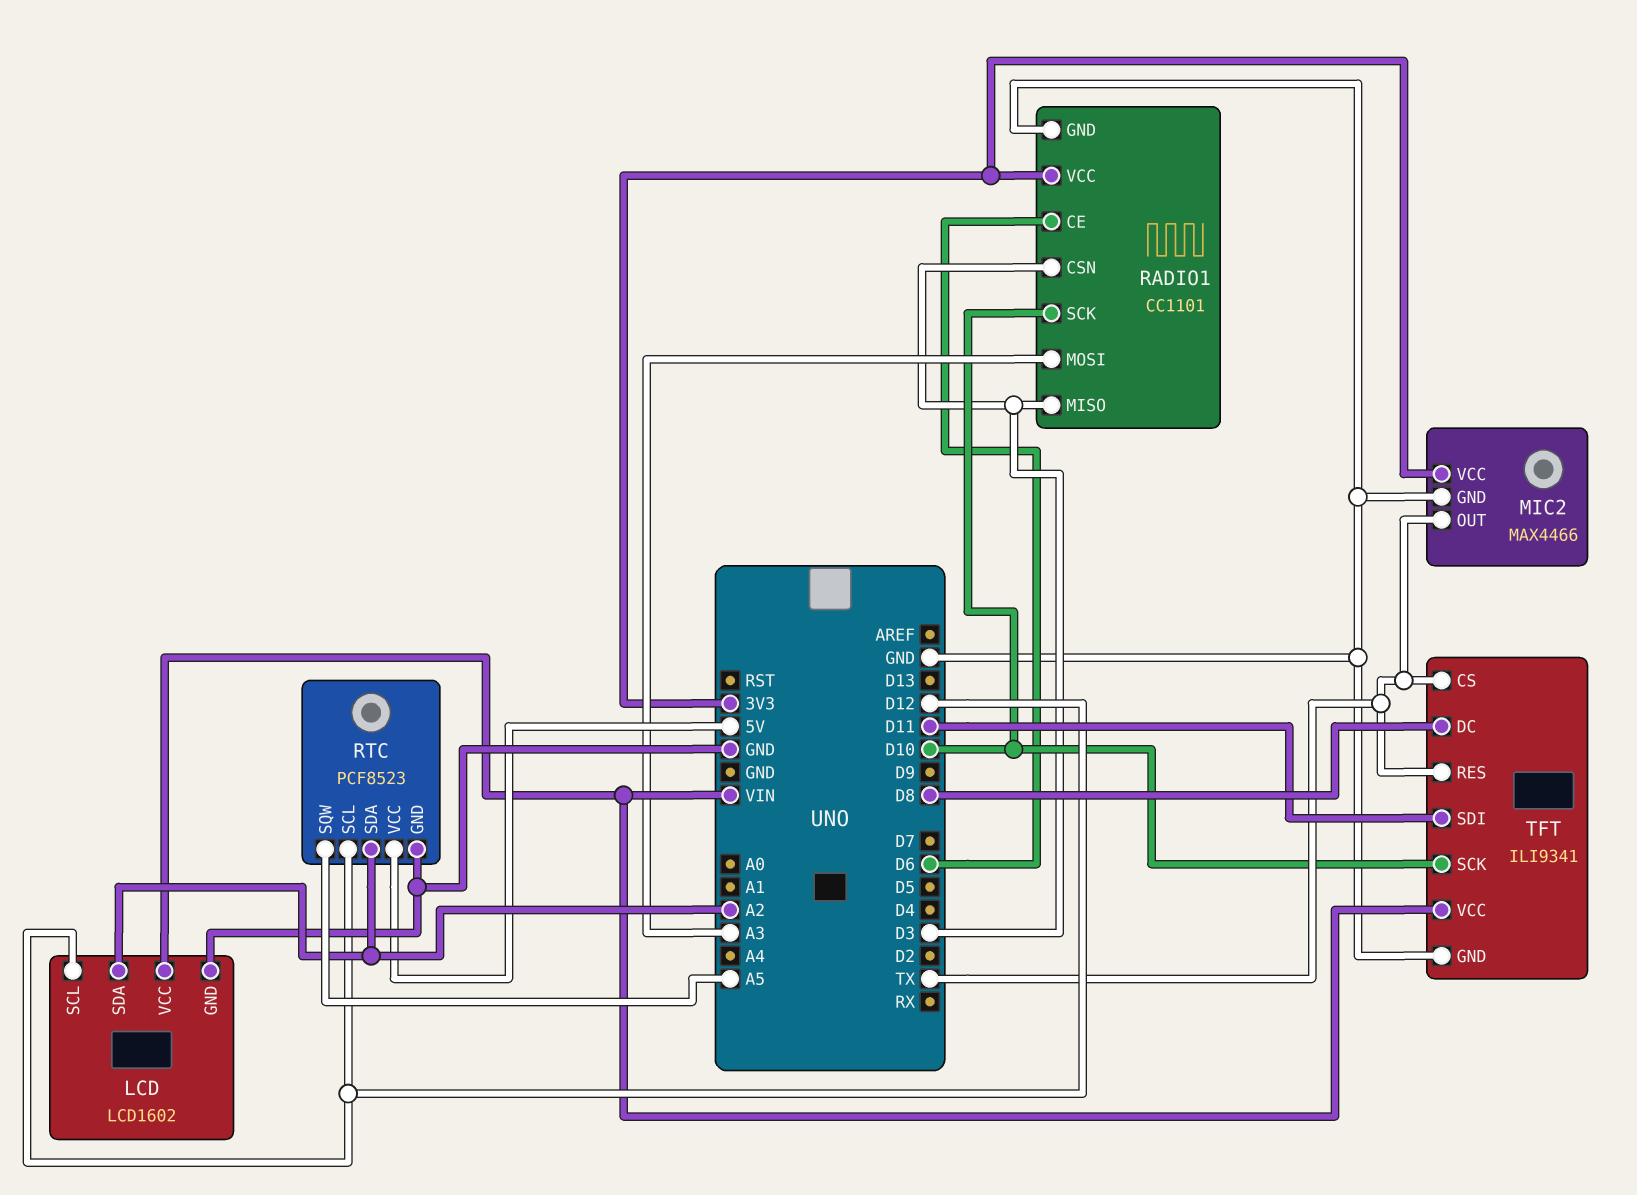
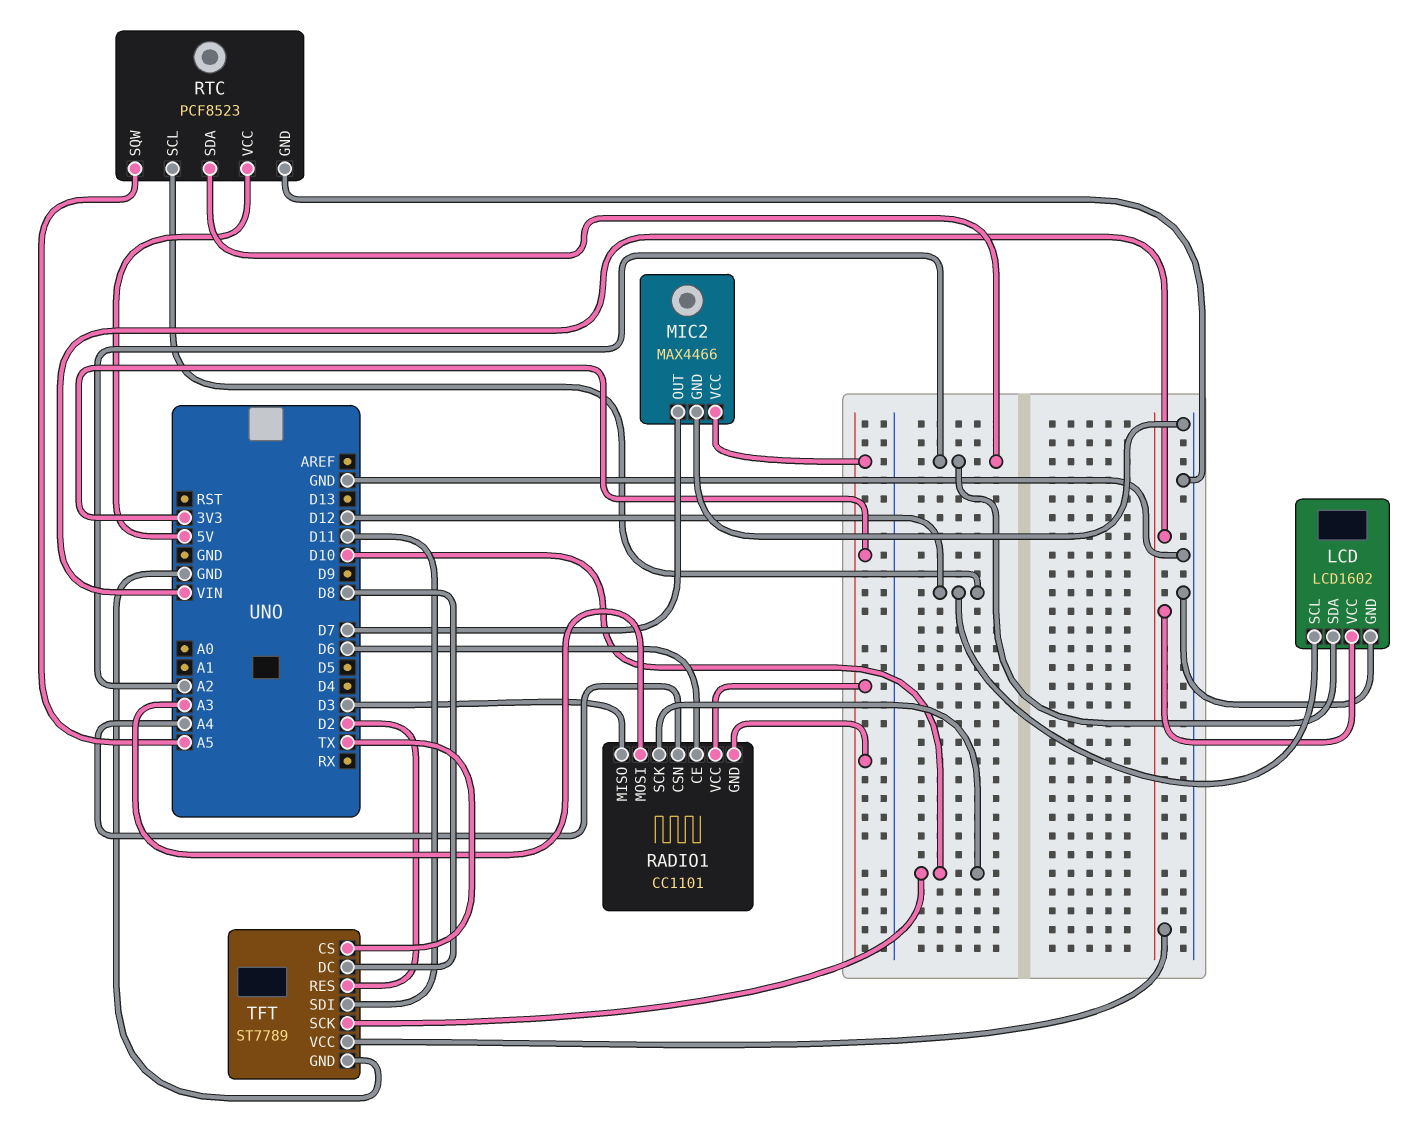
MIC2 pin OUT: TX -> D7
RADIO1 pin CSN: D3 -> A4
RADIO1 pin GND: GND -> 3V3
TFT: ILI9341 -> ST7789
TFT pin RES: TX -> D2

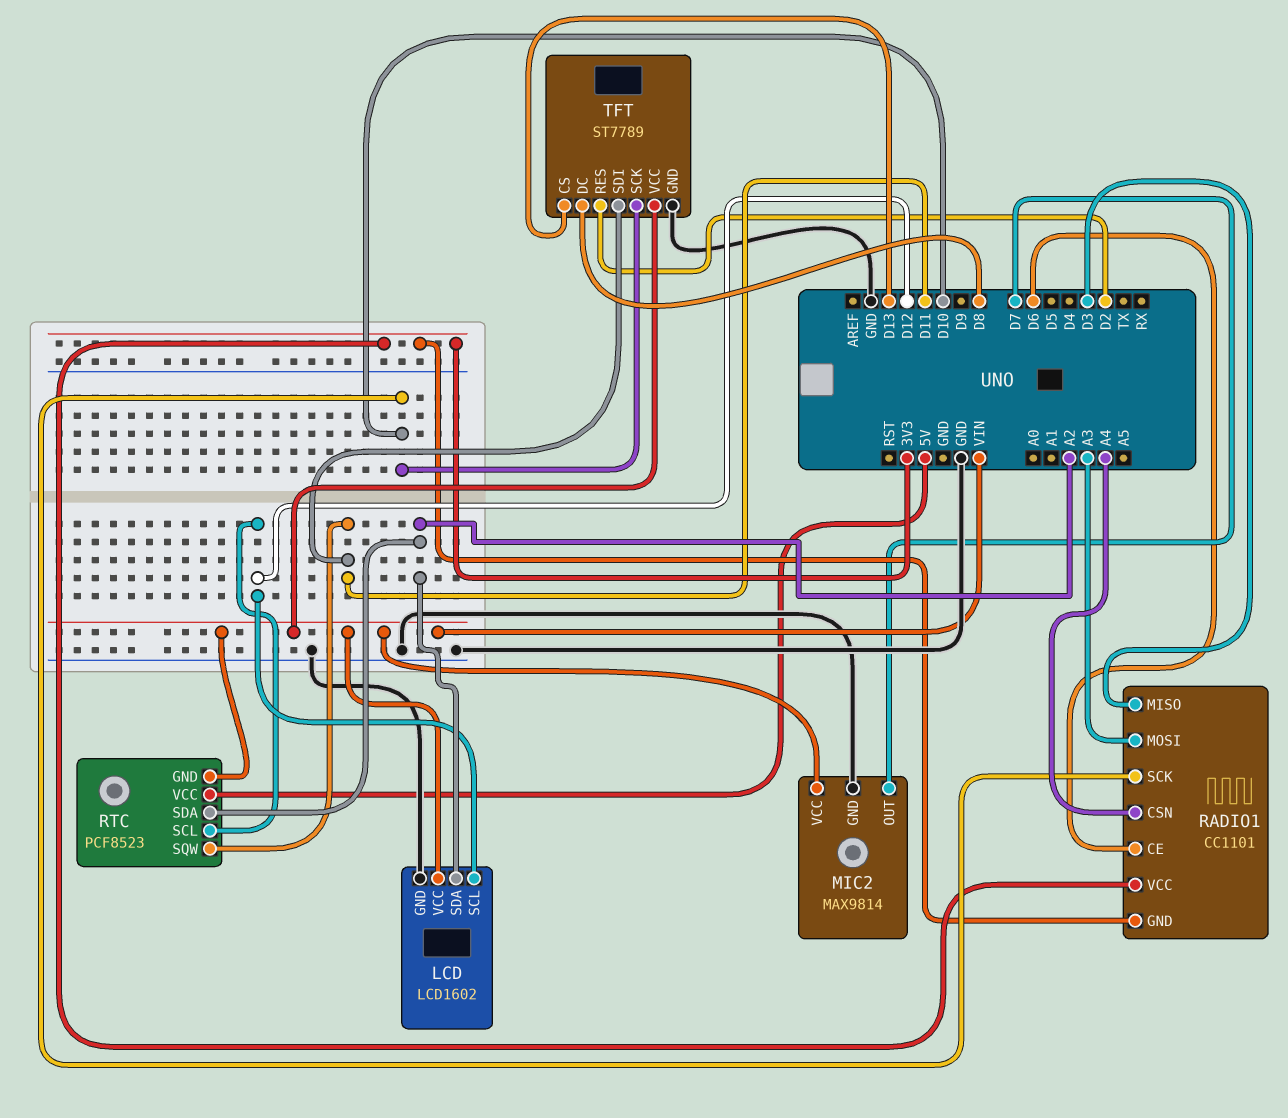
MIC2: MAX4466 -> MAX9814
MIC2 pin VCC: 3V3 -> VIN
RTC pin GND: GND -> VIN
RTC pin SQW: A5 -> D11
TFT pin CS: TX -> D13

